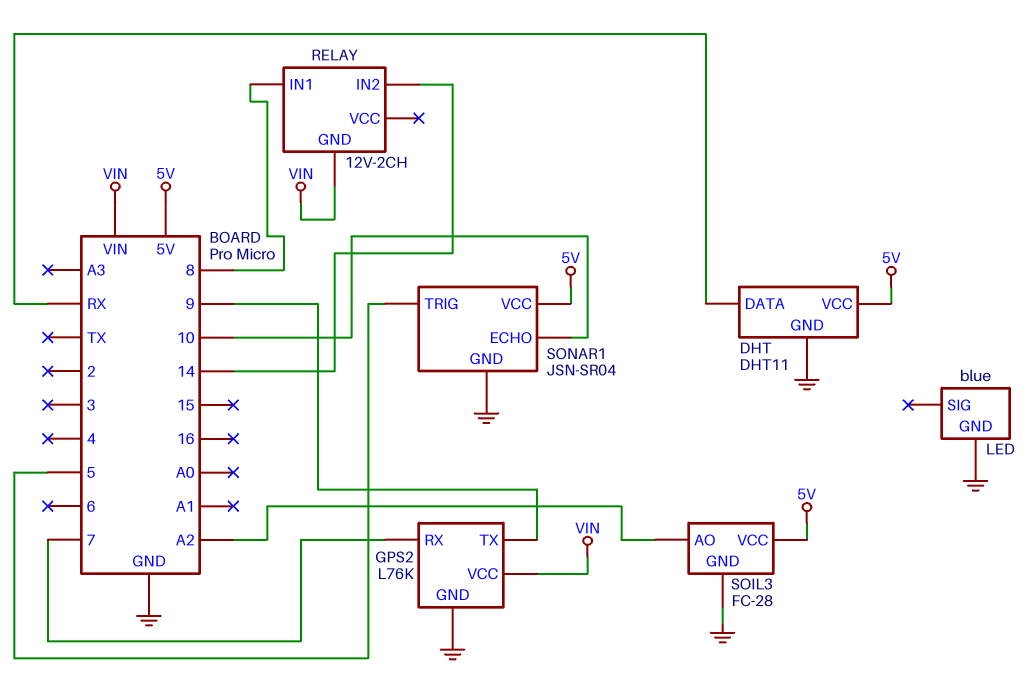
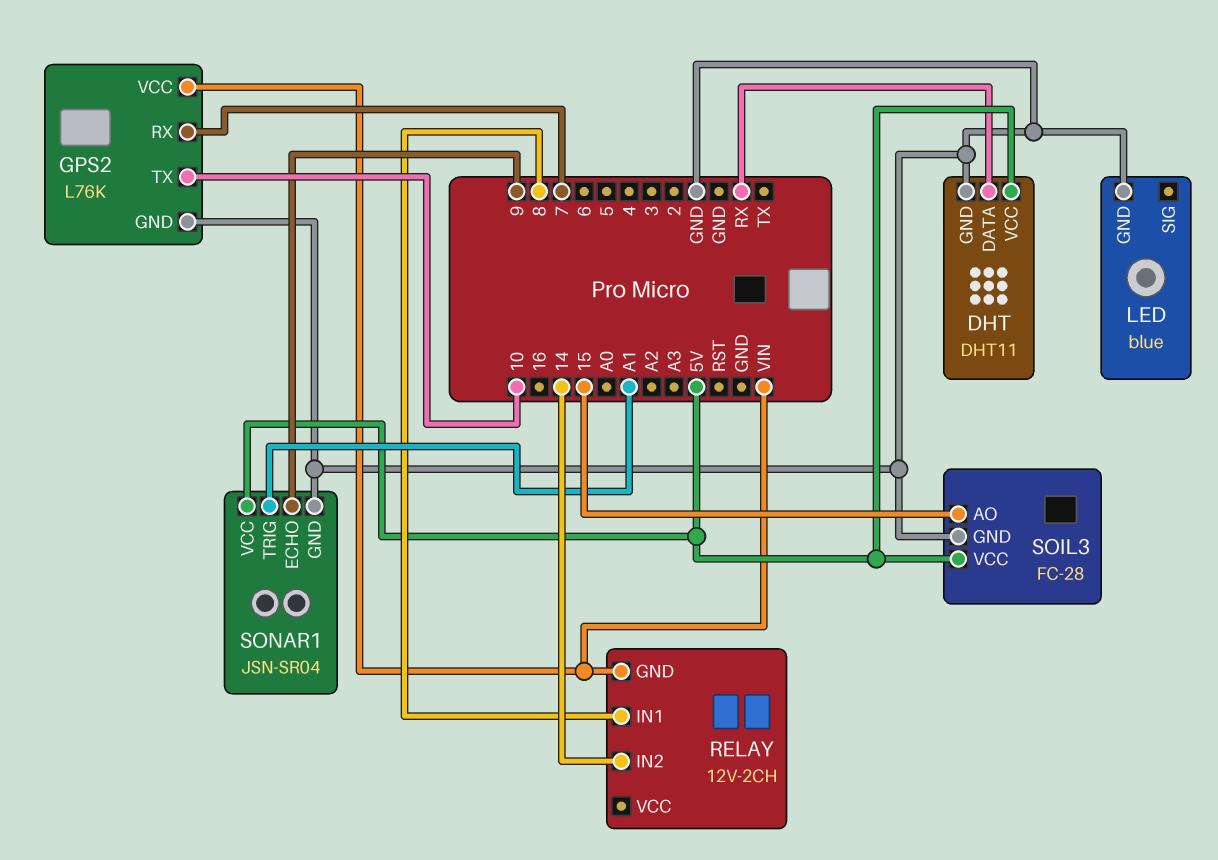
GPS2 pin TX: 9 -> 10
SOIL3 pin AO: A2 -> 15
SONAR1 pin ECHO: 10 -> 9
SONAR1 pin TRIG: 5 -> A1

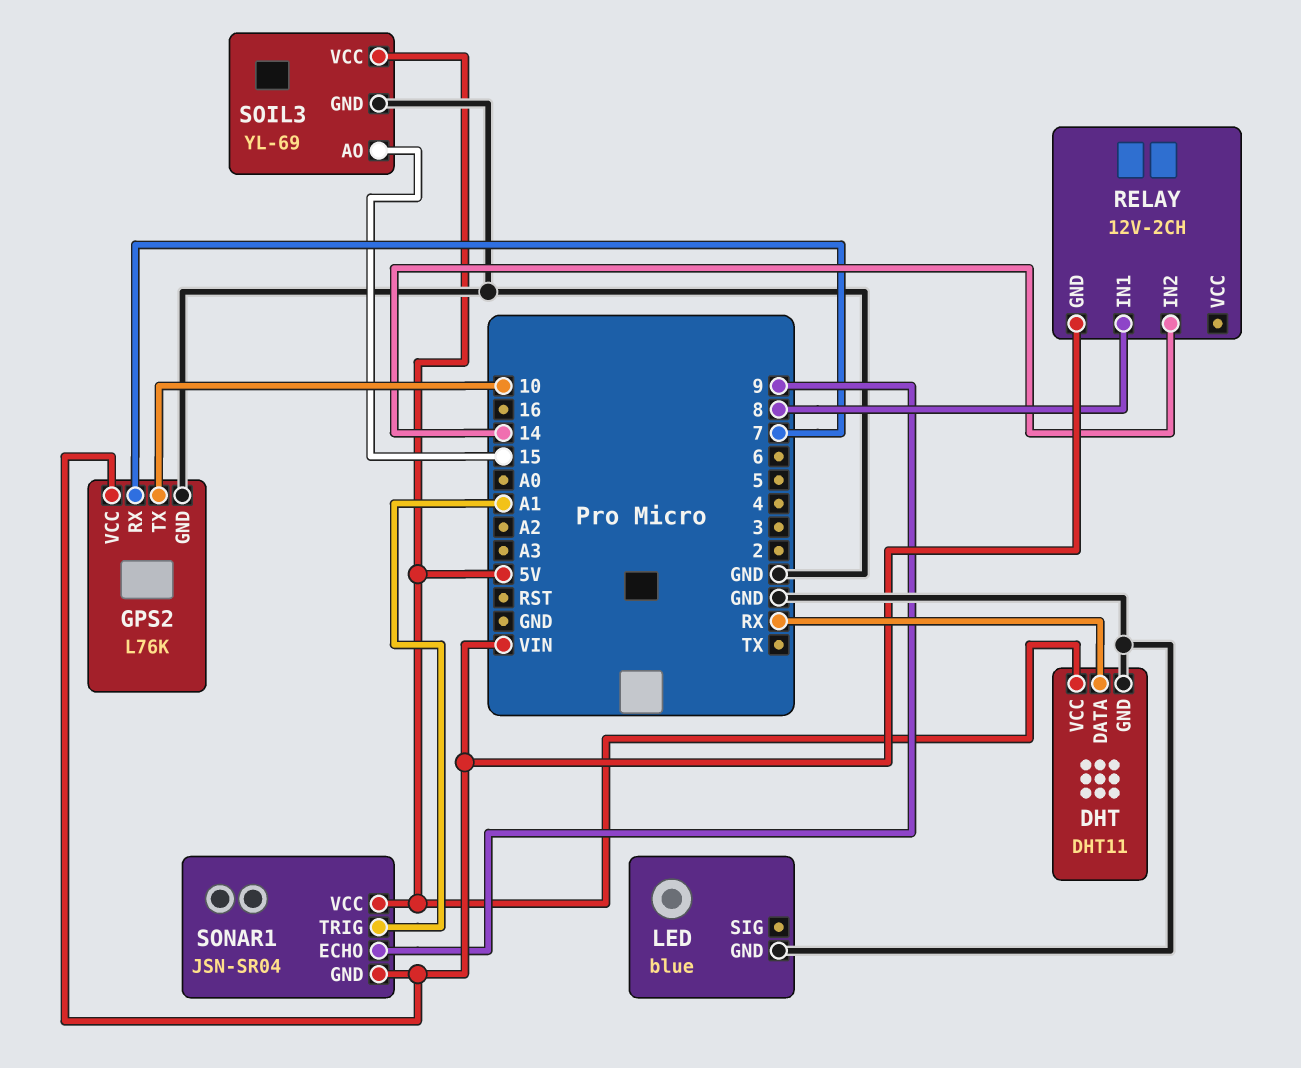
SOIL3: FC-28 -> YL-69
SONAR1 pin GND: GND -> VIN

